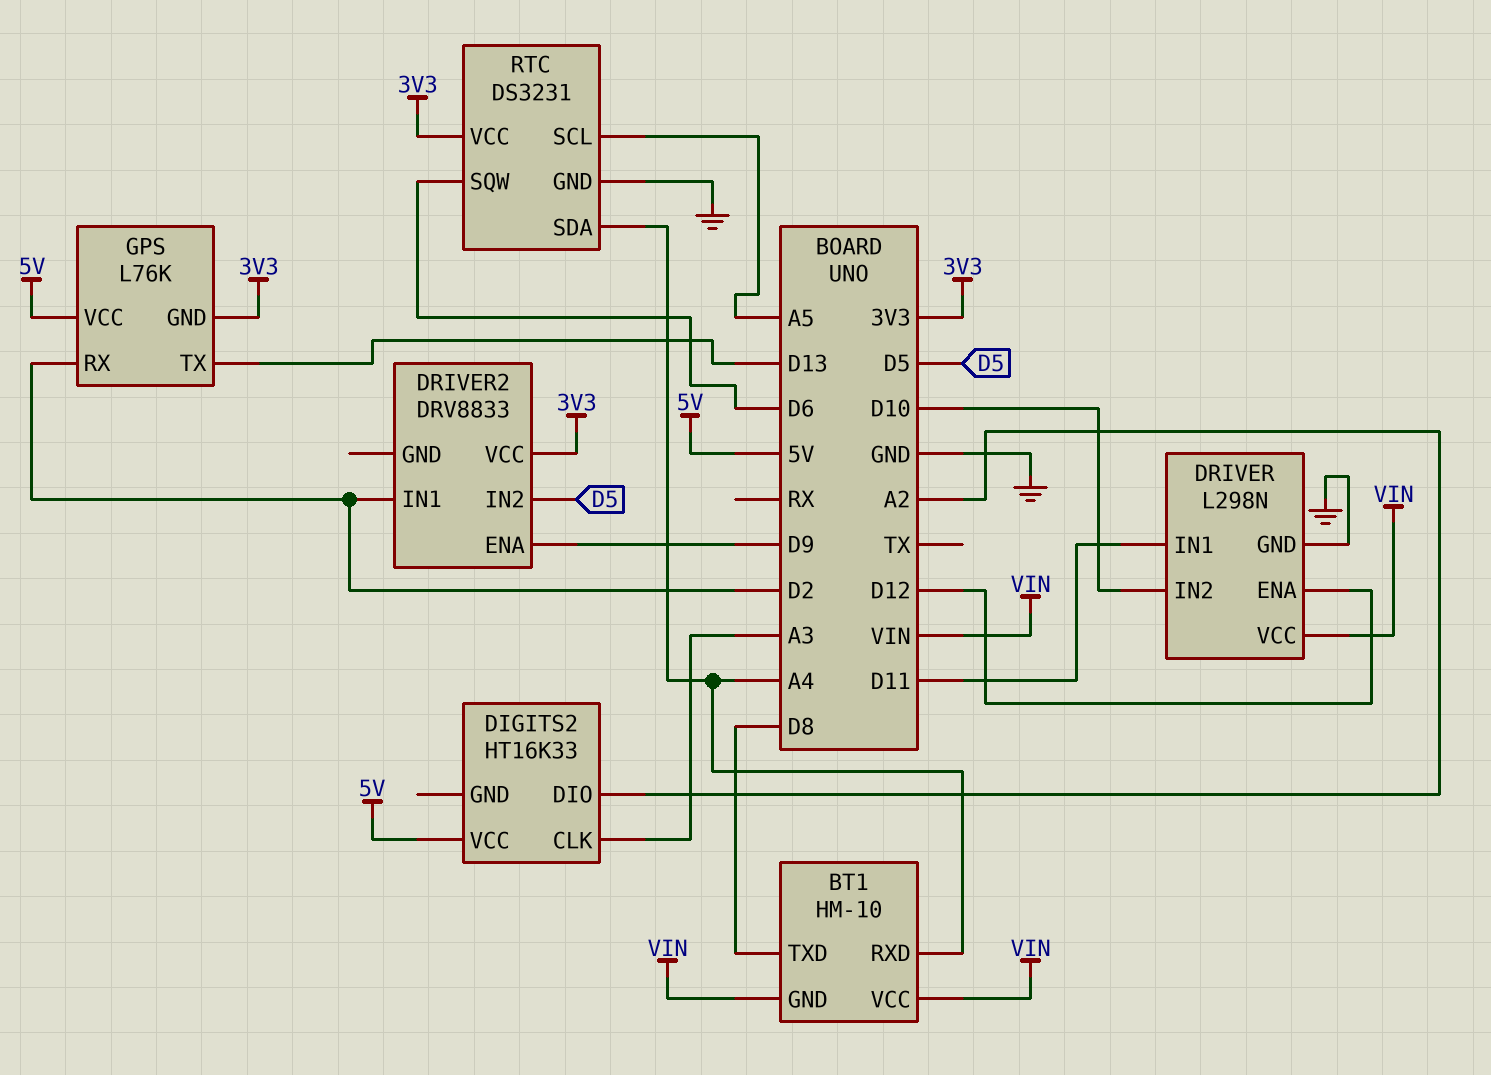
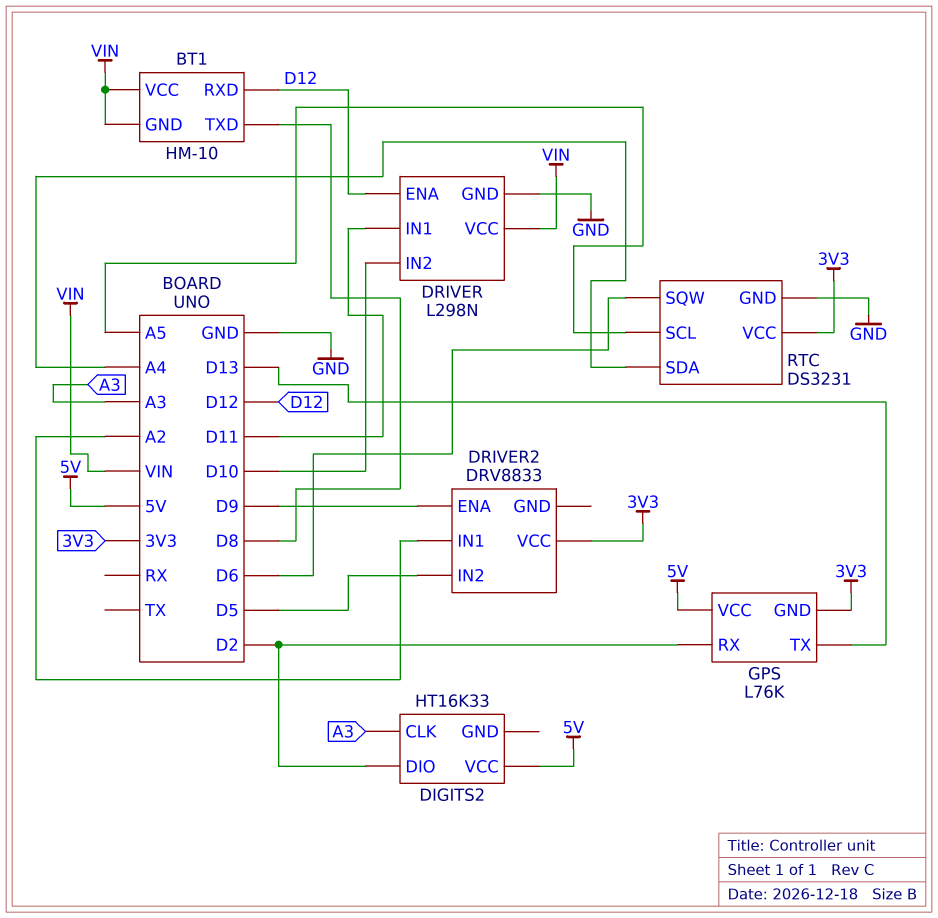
BT1 pin RXD: A4 -> D12
DIGITS2 pin DIO: A2 -> D2
DRIVER2 pin IN1: D2 -> A2

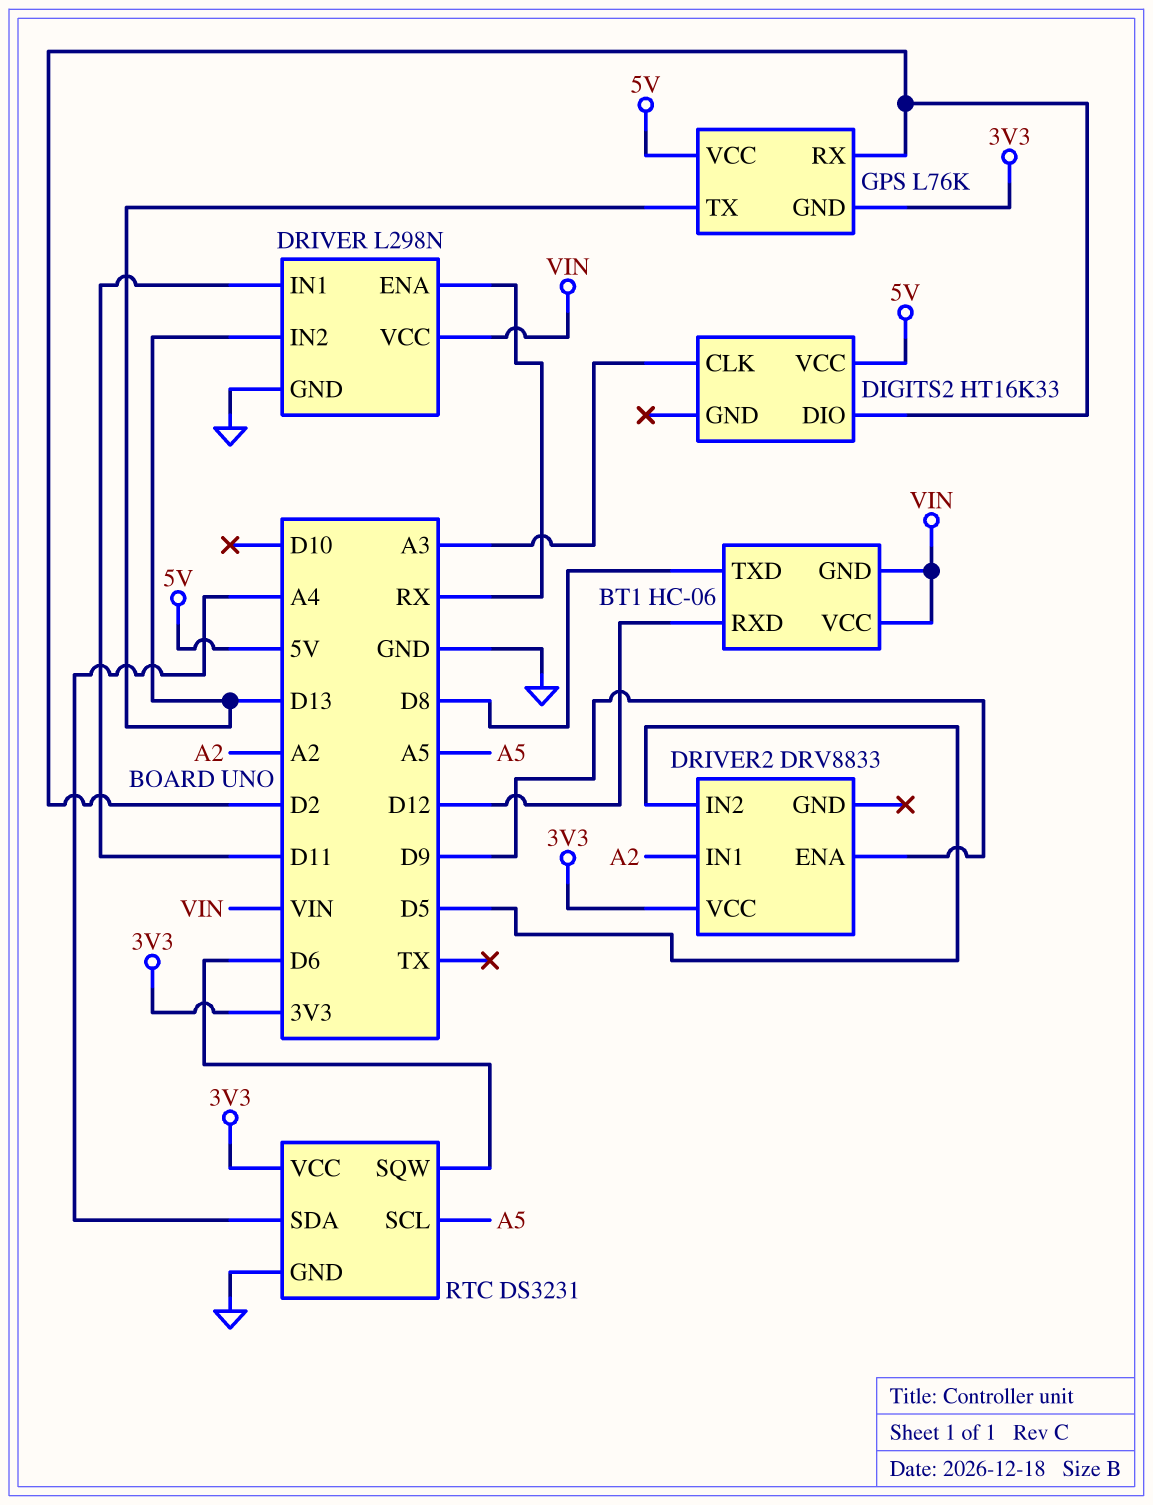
BT1: HM-10 -> HC-06
DRIVER pin ENA: D12 -> RX
DRIVER pin IN2: D10 -> D13

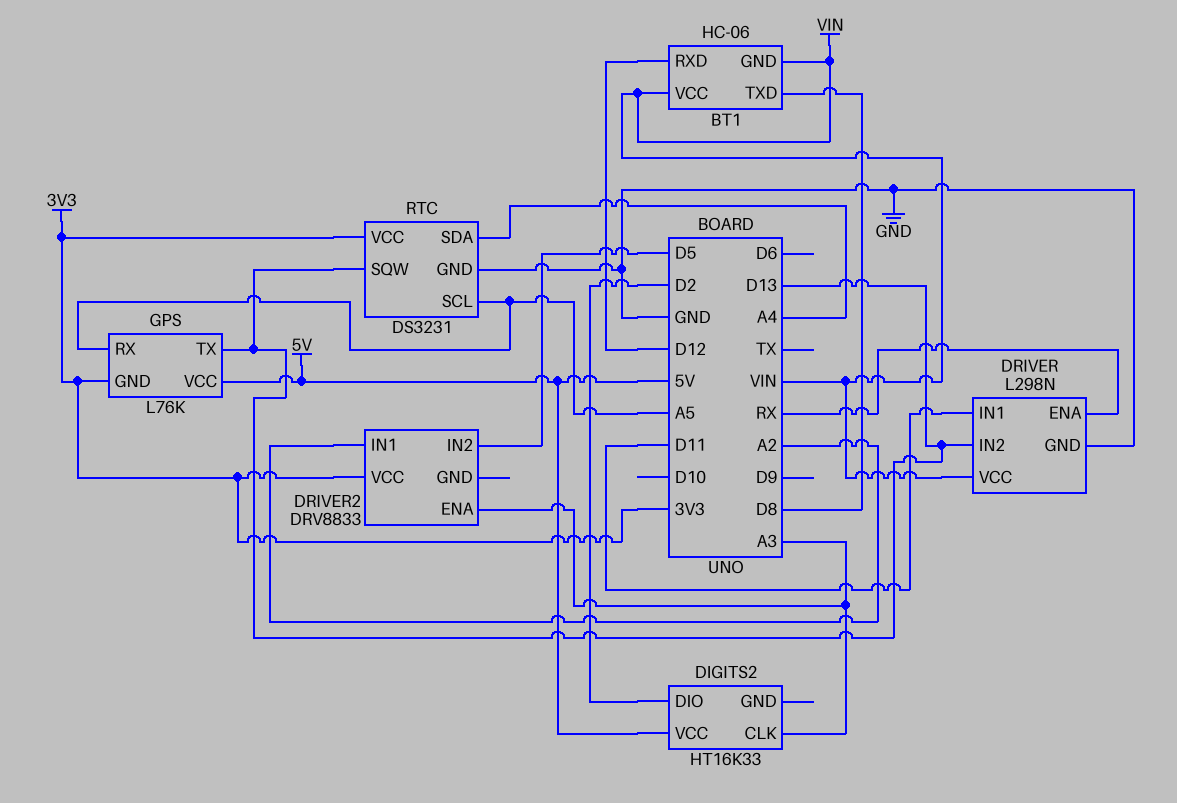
DRIVER2 pin ENA: D9 -> A3
GPS pin RX: D2 -> A5
RTC pin SQW: D6 -> D13

